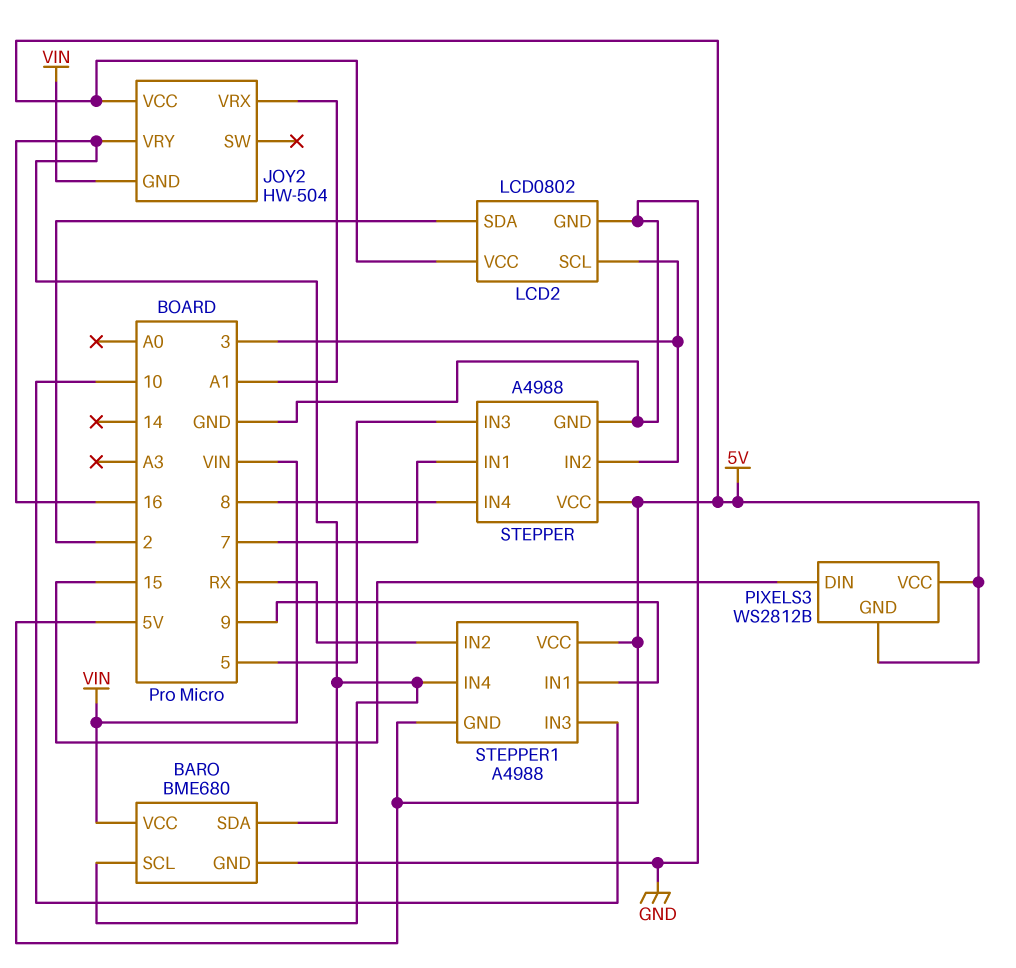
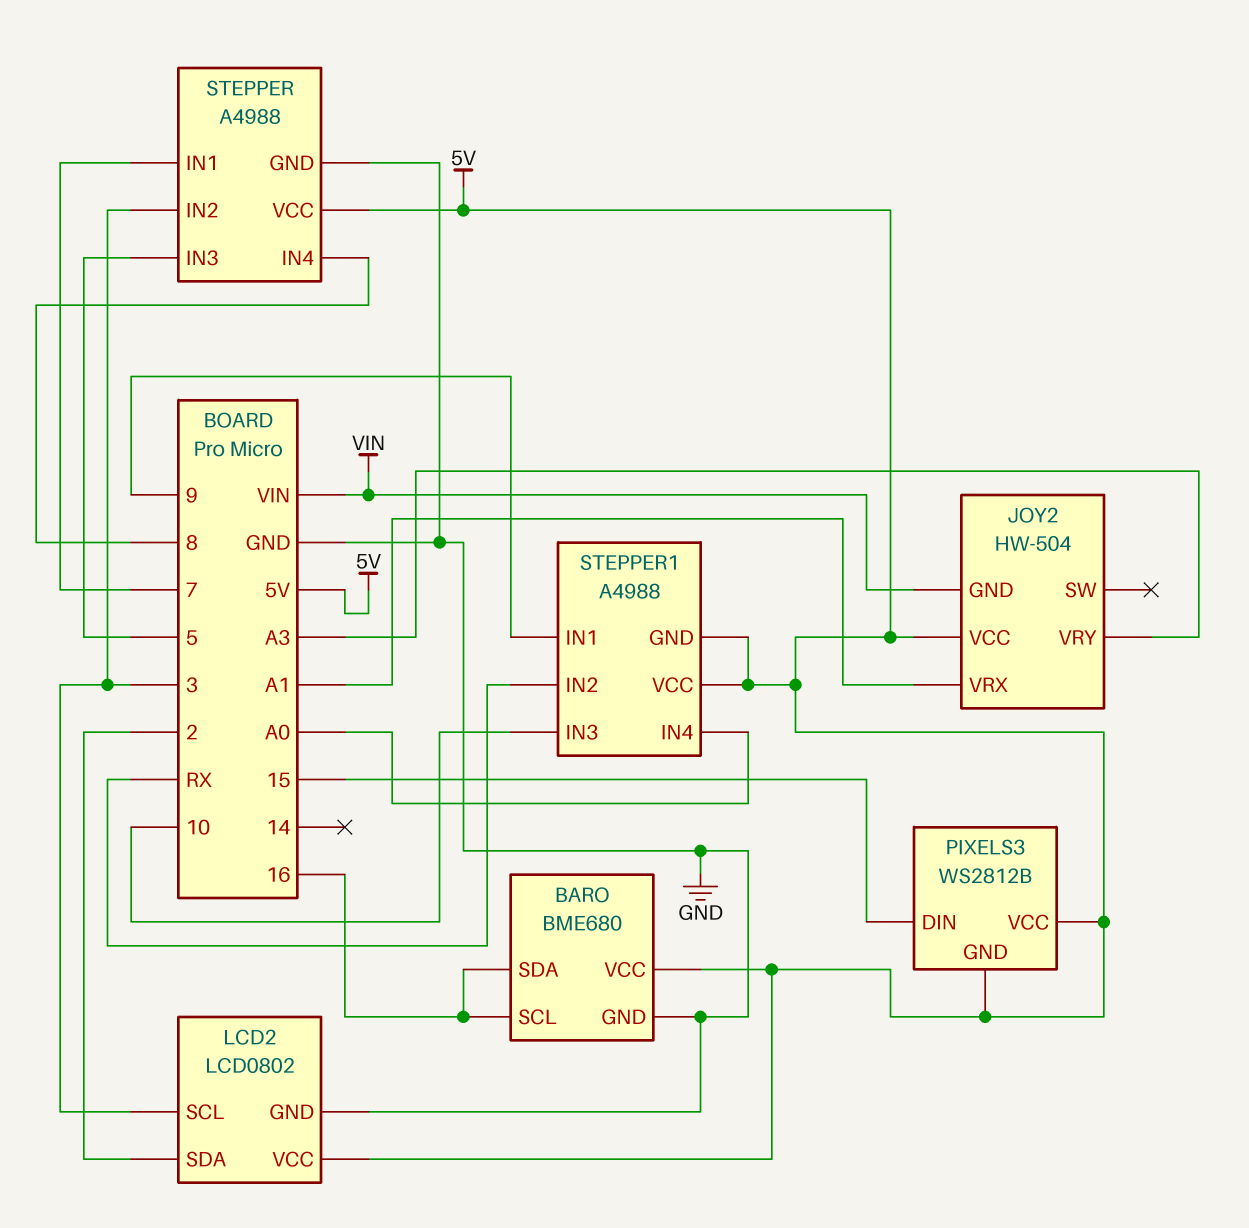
BARO pin VCC: VIN -> 5V
JOY2 pin VRY: 16 -> A3
STEPPER1 pin IN4: 16 -> A0

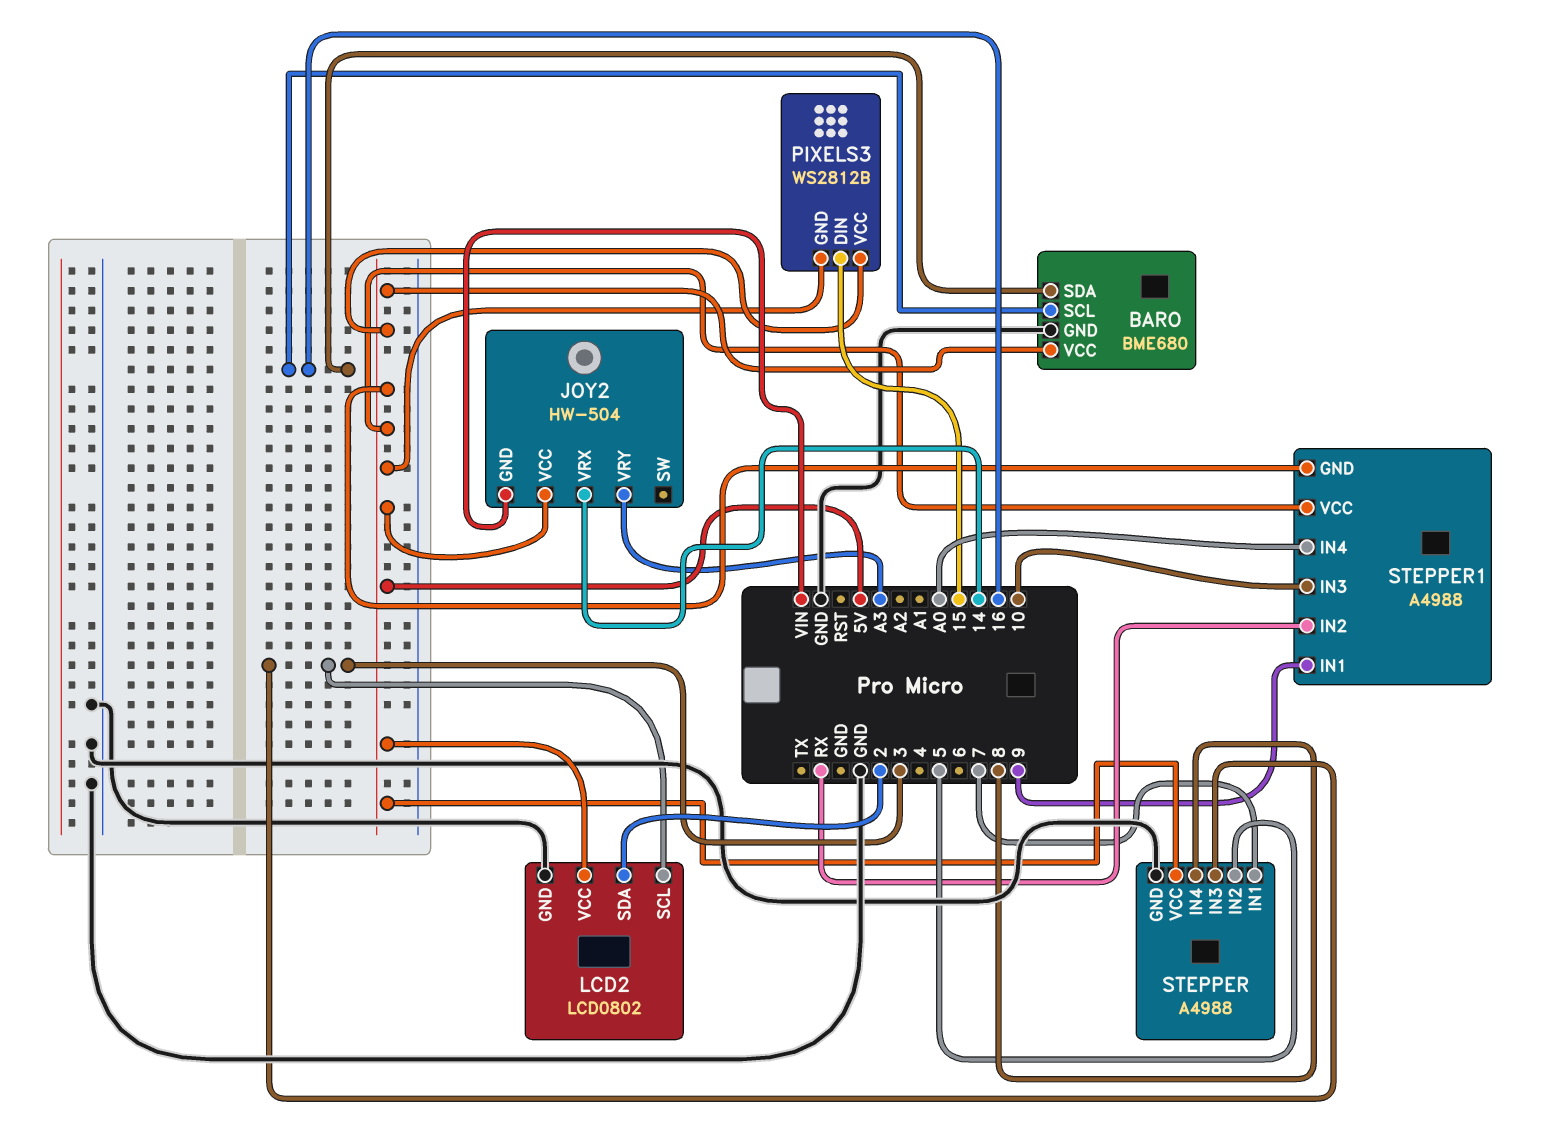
JOY2 pin VRX: A1 -> 14
STEPPER pin IN2: 3 -> 5
STEPPER pin IN3: 5 -> 3

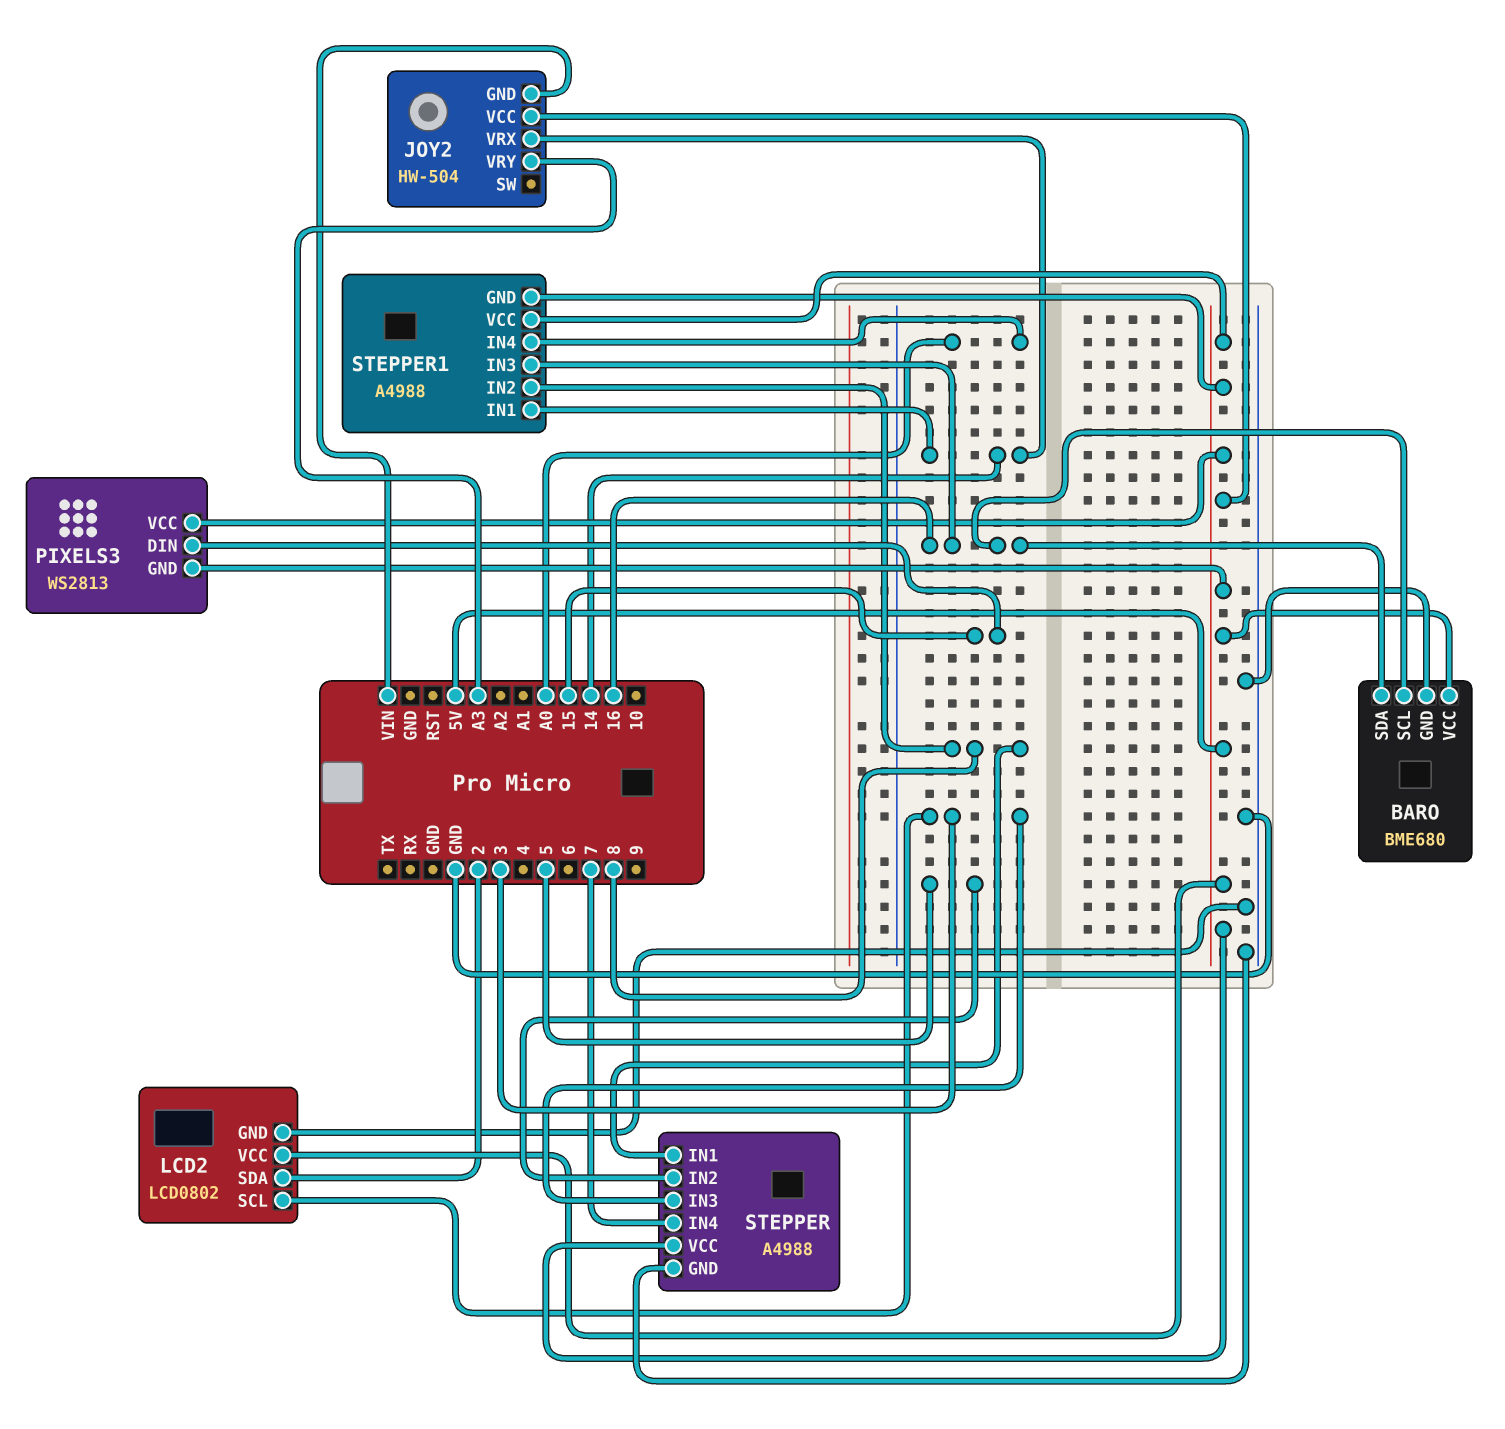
PIXELS3: WS2812B -> WS2813
STEPPER pin IN1: 7 -> 8
STEPPER pin IN4: 8 -> 7
STEPPER1 pin IN1: 9 -> 14
STEPPER1 pin IN2: RX -> 8
STEPPER1 pin IN3: 10 -> 16

